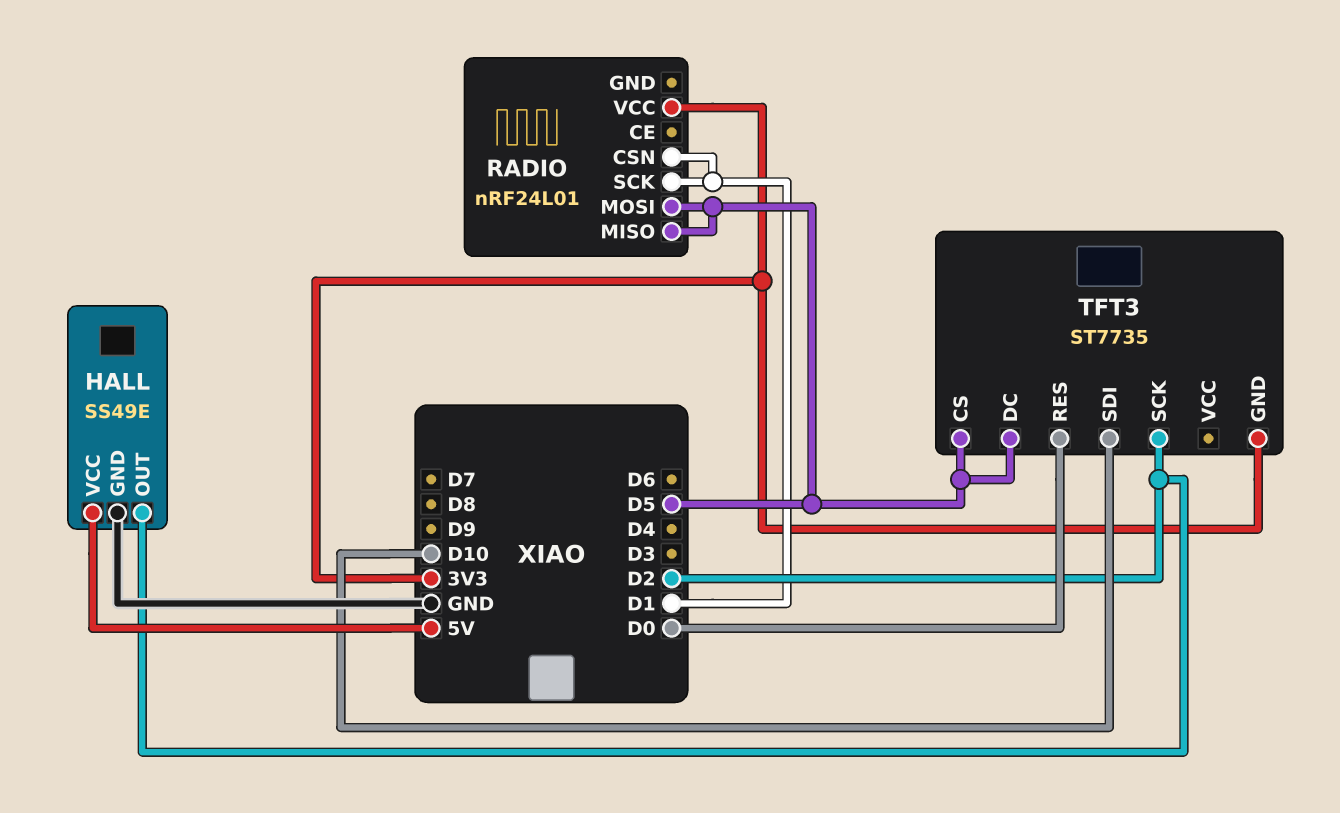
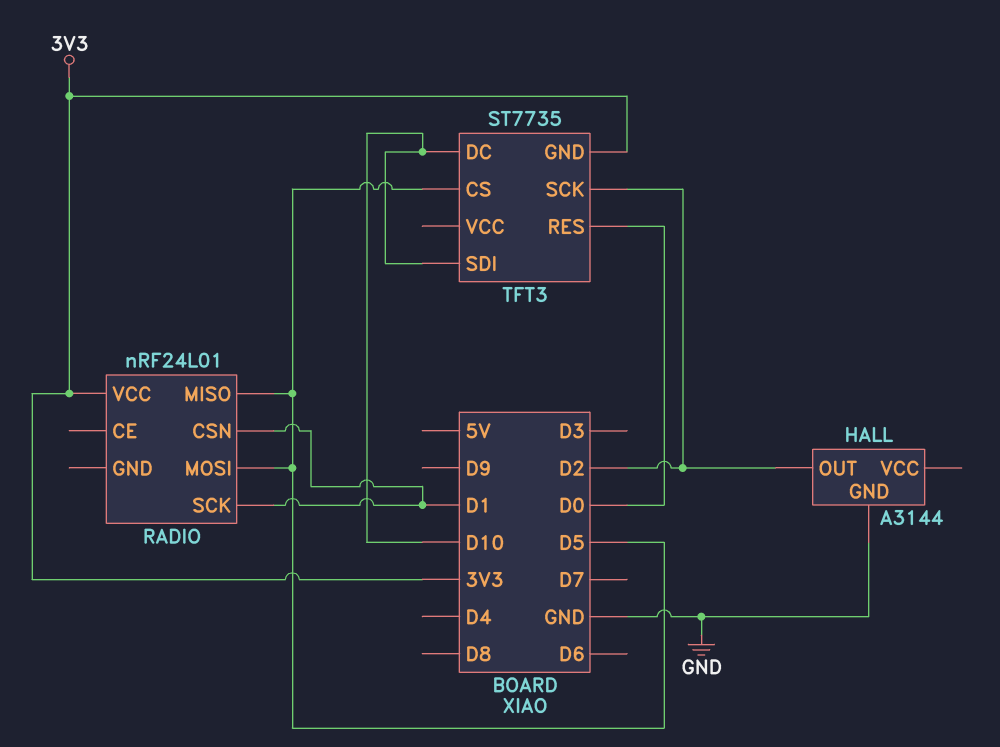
HALL: SS49E -> A3144
HALL pin VCC: 5V -> none
TFT3 pin DC: D5 -> D10

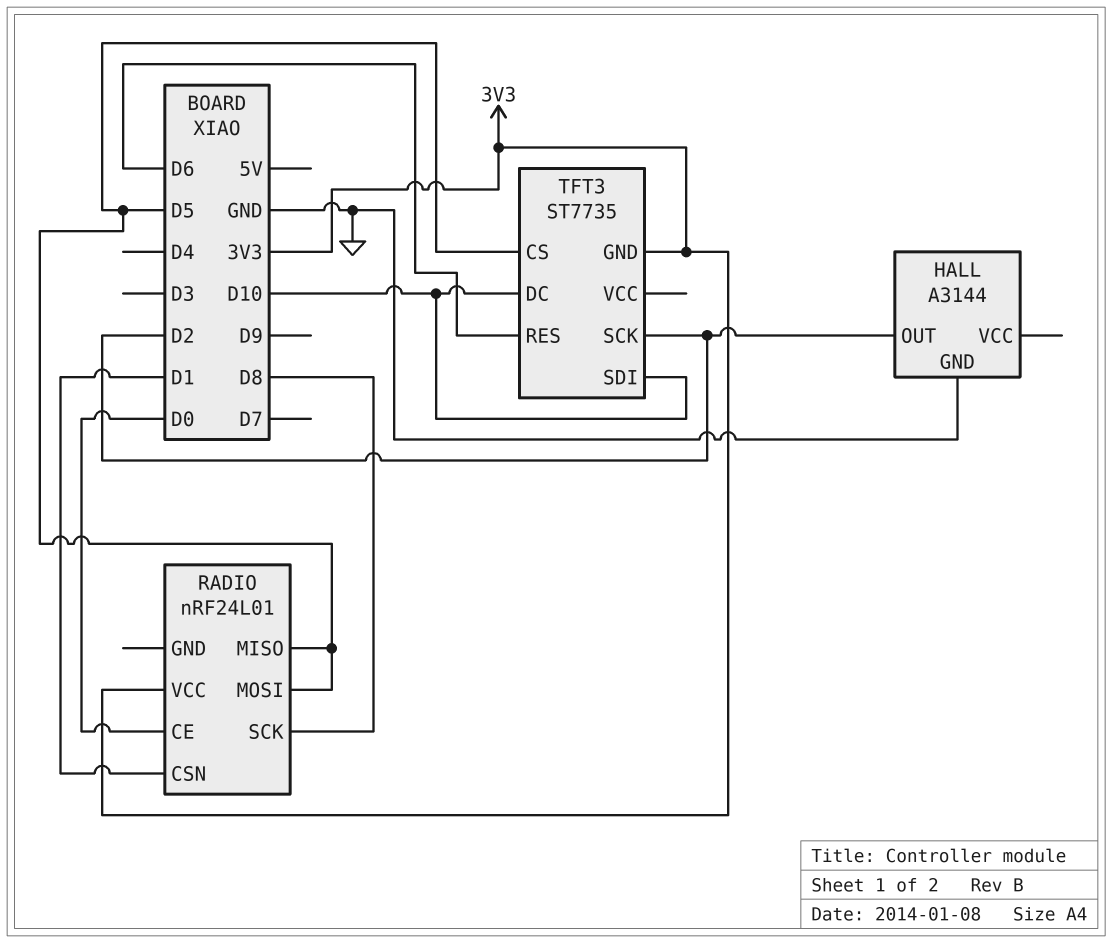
RADIO pin CE: none -> D0
RADIO pin SCK: D1 -> D8
TFT3 pin RES: D0 -> D6

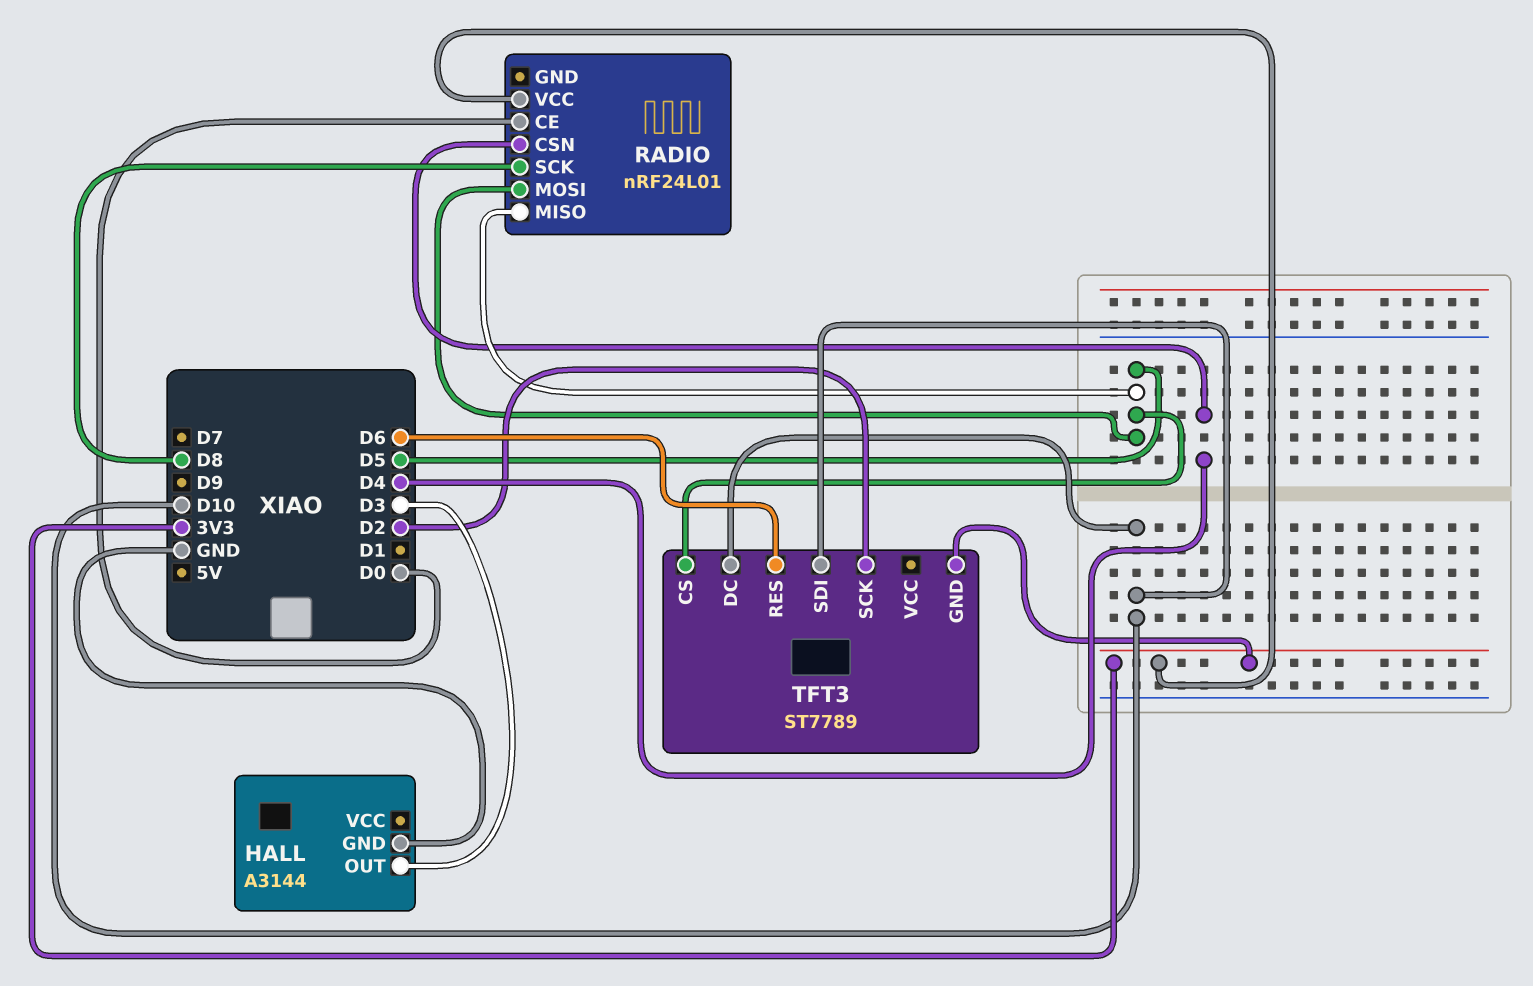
HALL pin OUT: D2 -> D3
RADIO pin CSN: D1 -> D4
TFT3: ST7735 -> ST7789

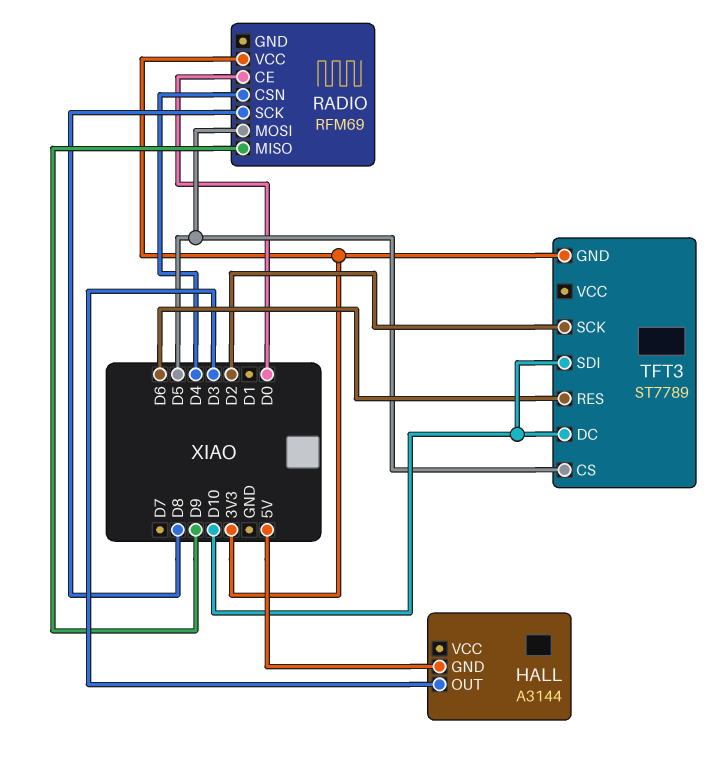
HALL pin GND: GND -> 5V
RADIO: nRF24L01 -> RFM69
RADIO pin MISO: D5 -> D9

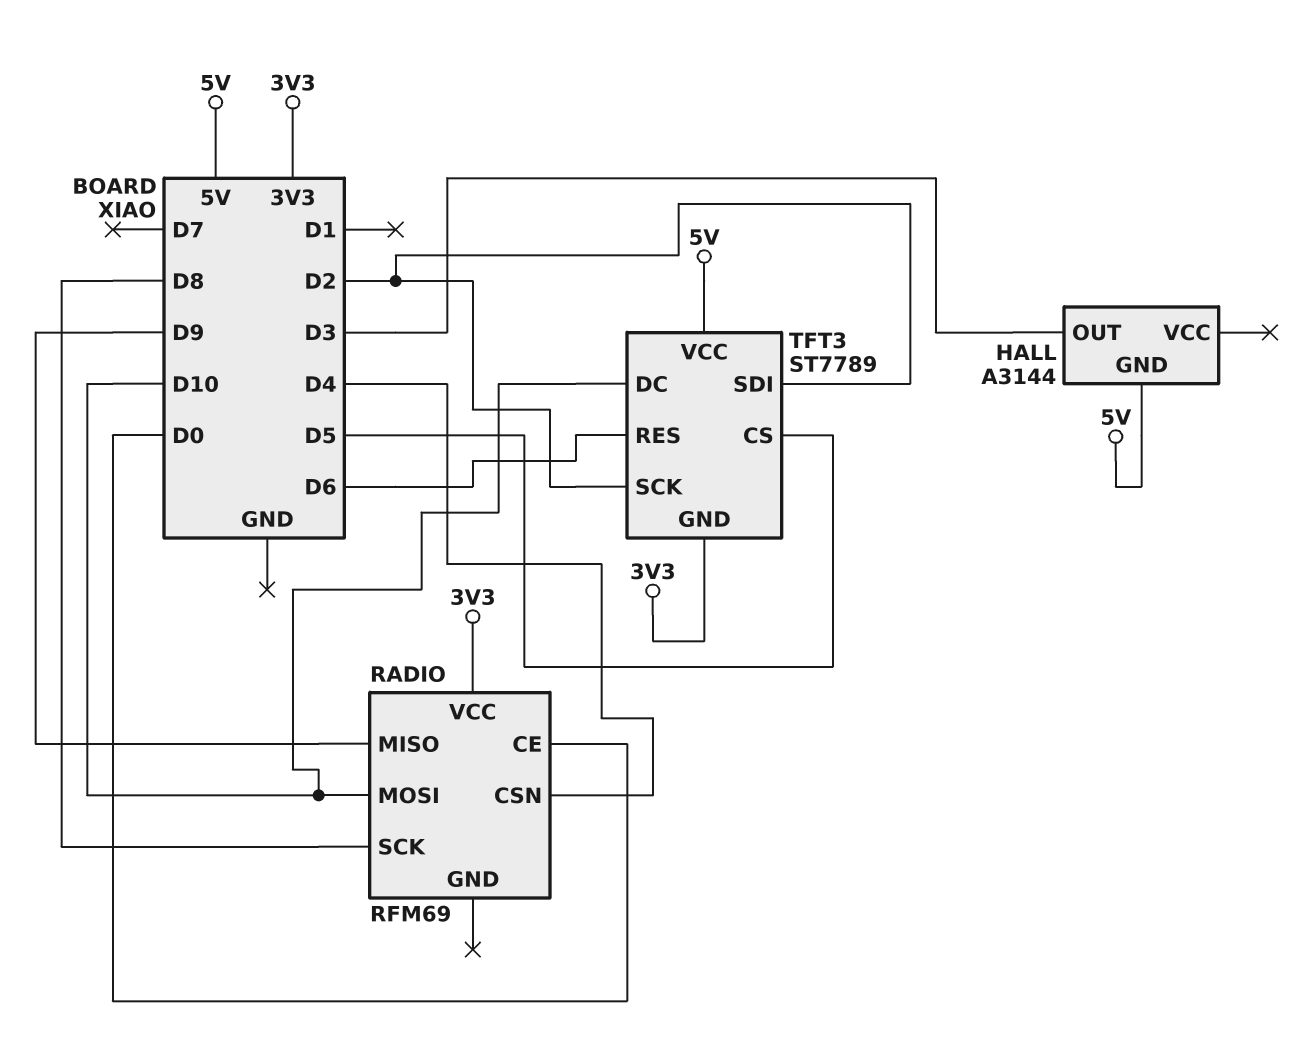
RADIO pin MOSI: D5 -> D10
TFT3 pin SDI: D10 -> D2
TFT3 pin VCC: none -> 5V

